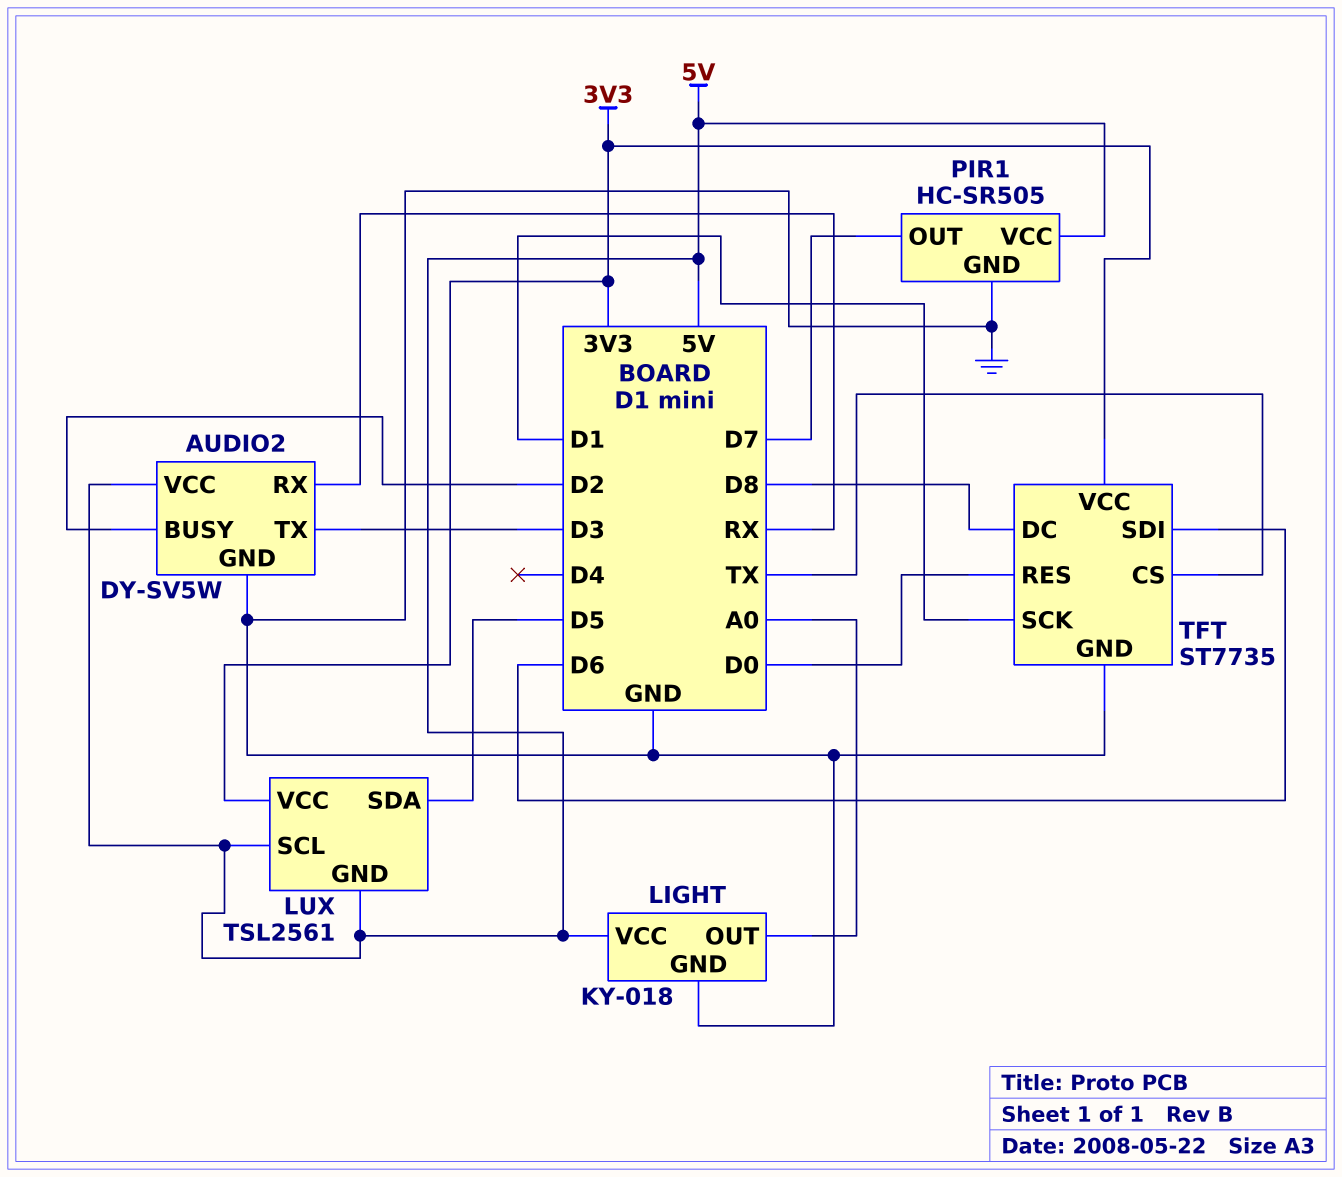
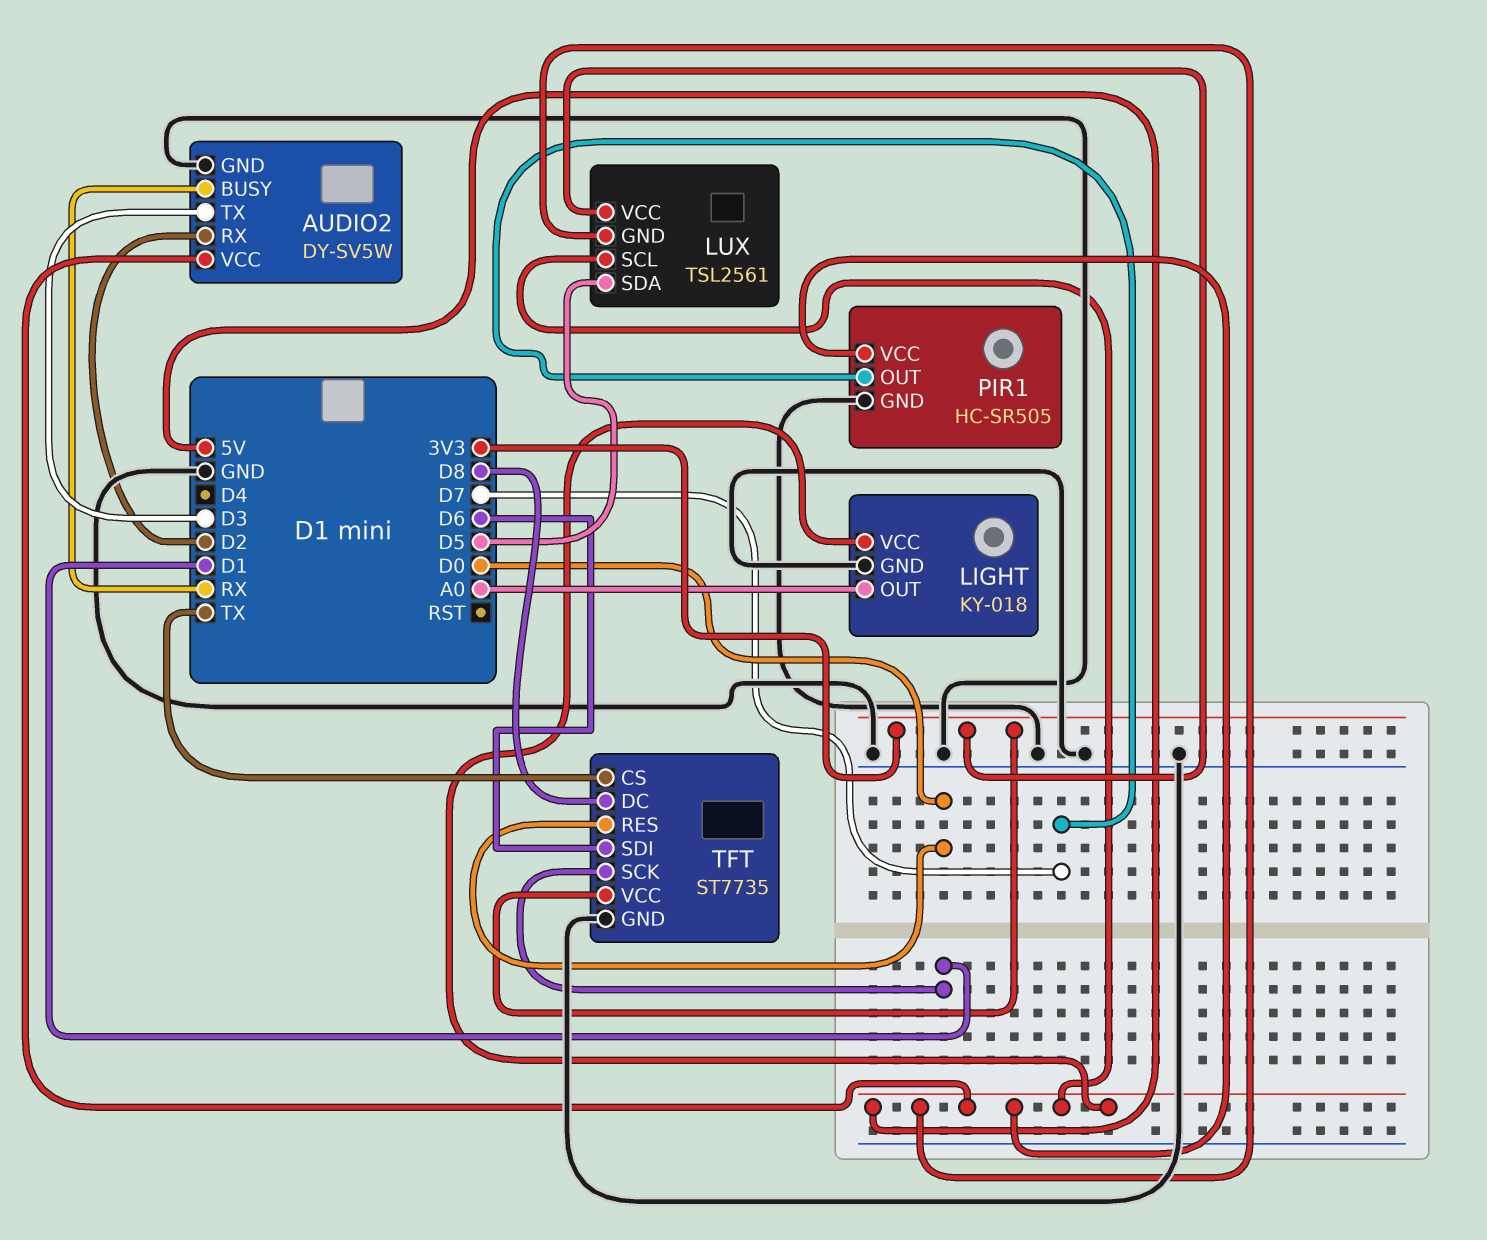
AUDIO2 pin BUSY: D2 -> RX
AUDIO2 pin RX: RX -> D2

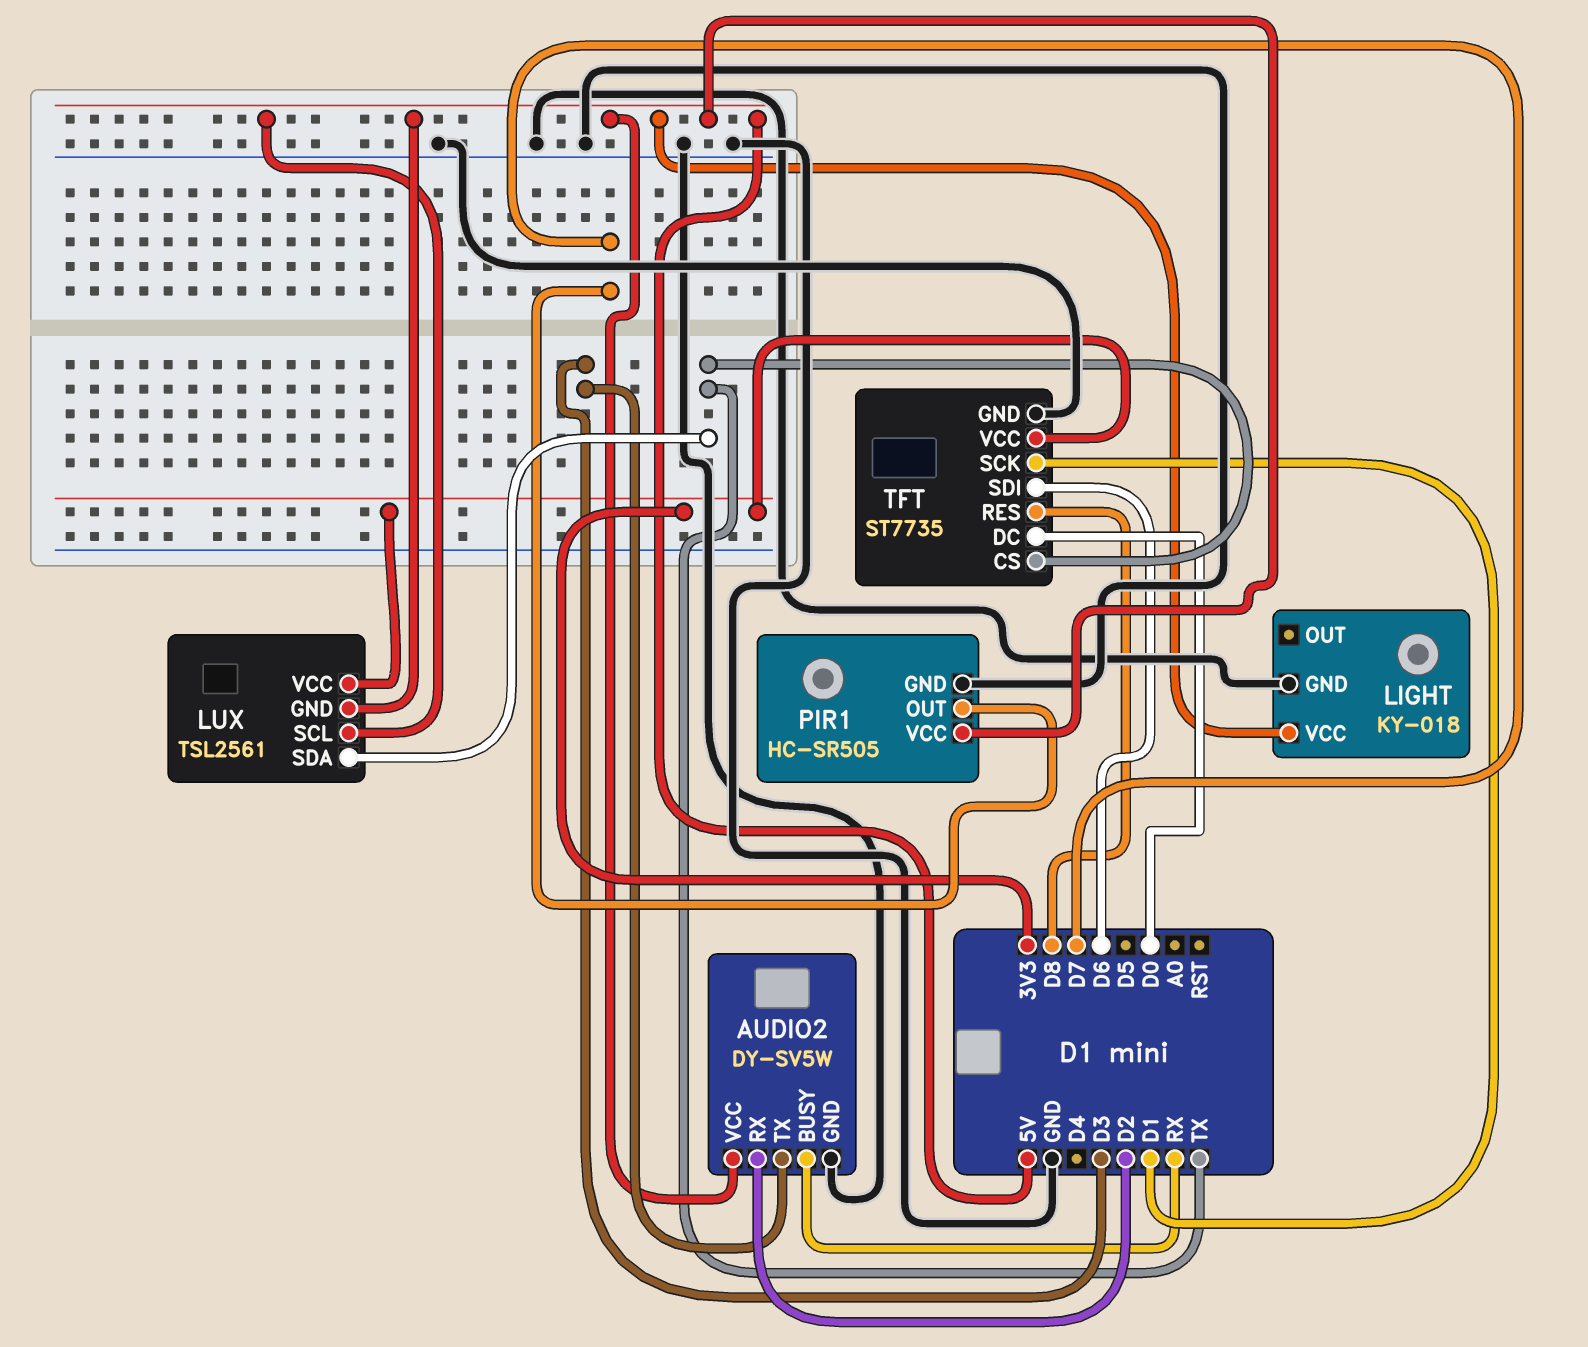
LIGHT pin OUT: A0 -> none
LUX pin SDA: D5 -> TX
TFT pin DC: D8 -> D0
TFT pin RES: D0 -> D8

